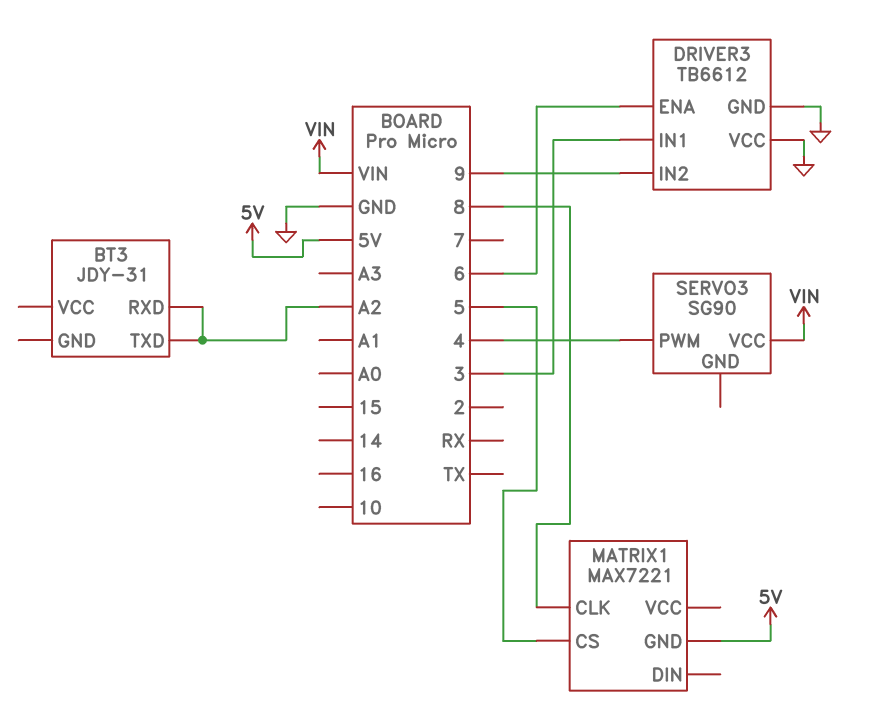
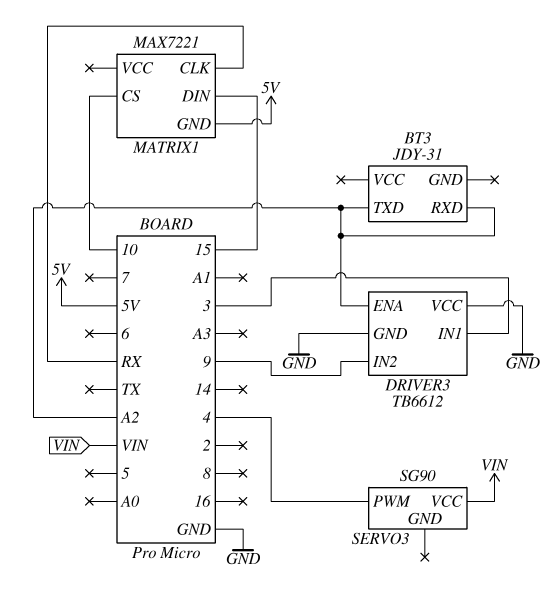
DRIVER3 pin ENA: 6 -> A2
MATRIX1 pin CLK: 8 -> RX
MATRIX1 pin CS: 5 -> 10
MATRIX1 pin DIN: none -> 15

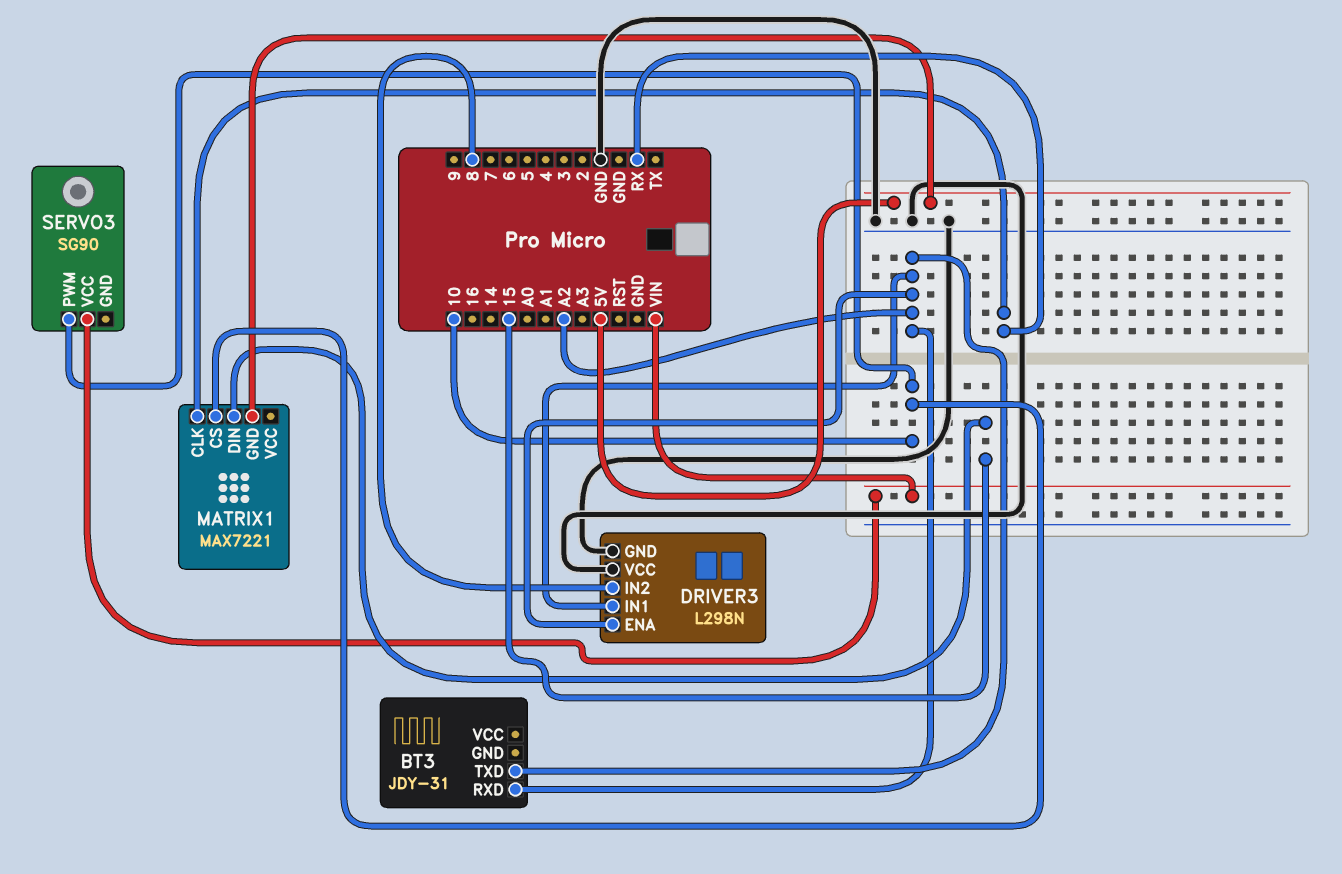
DRIVER3: TB6612 -> L298N
DRIVER3 pin IN1: 3 -> A2
DRIVER3 pin IN2: 9 -> 8
SERVO3 pin PWM: 4 -> 10

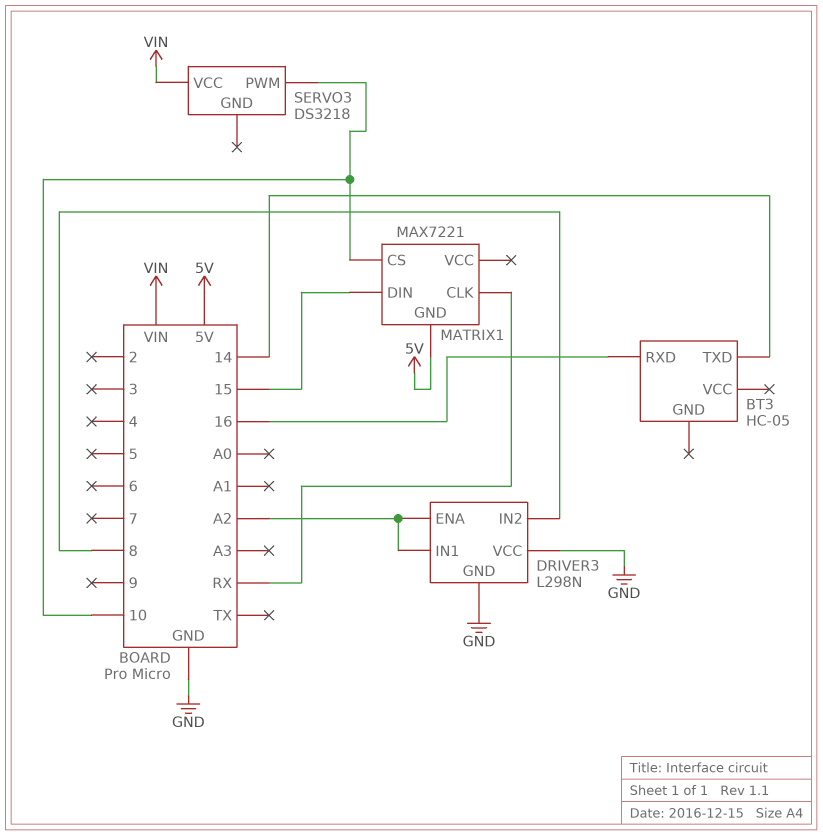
BT3: JDY-31 -> HC-05
BT3 pin RXD: A2 -> 16
BT3 pin TXD: A2 -> 14
SERVO3: SG90 -> DS3218

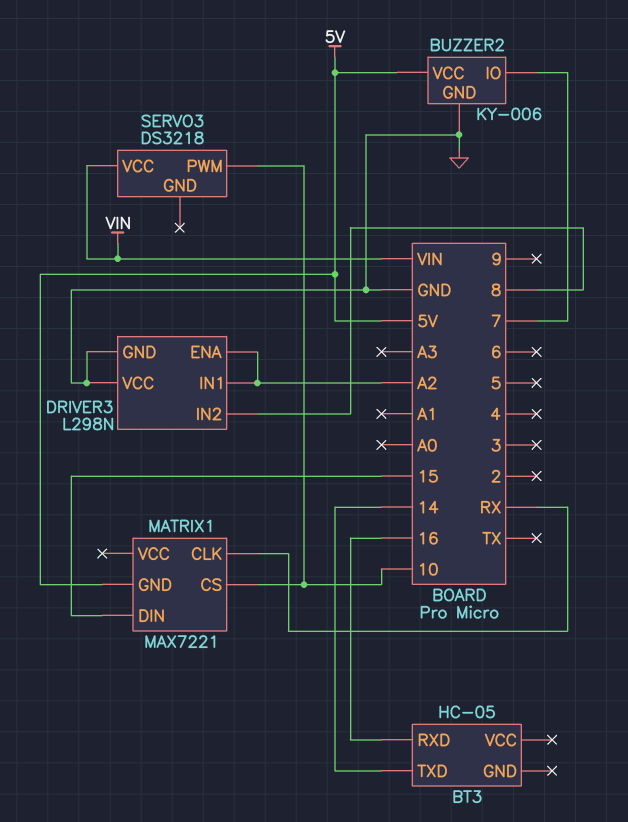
BUZZER2: none -> KY-006
BUZZER2 pin GND: none -> GND
BUZZER2 pin IO: none -> 7
BUZZER2 pin VCC: none -> 5V

